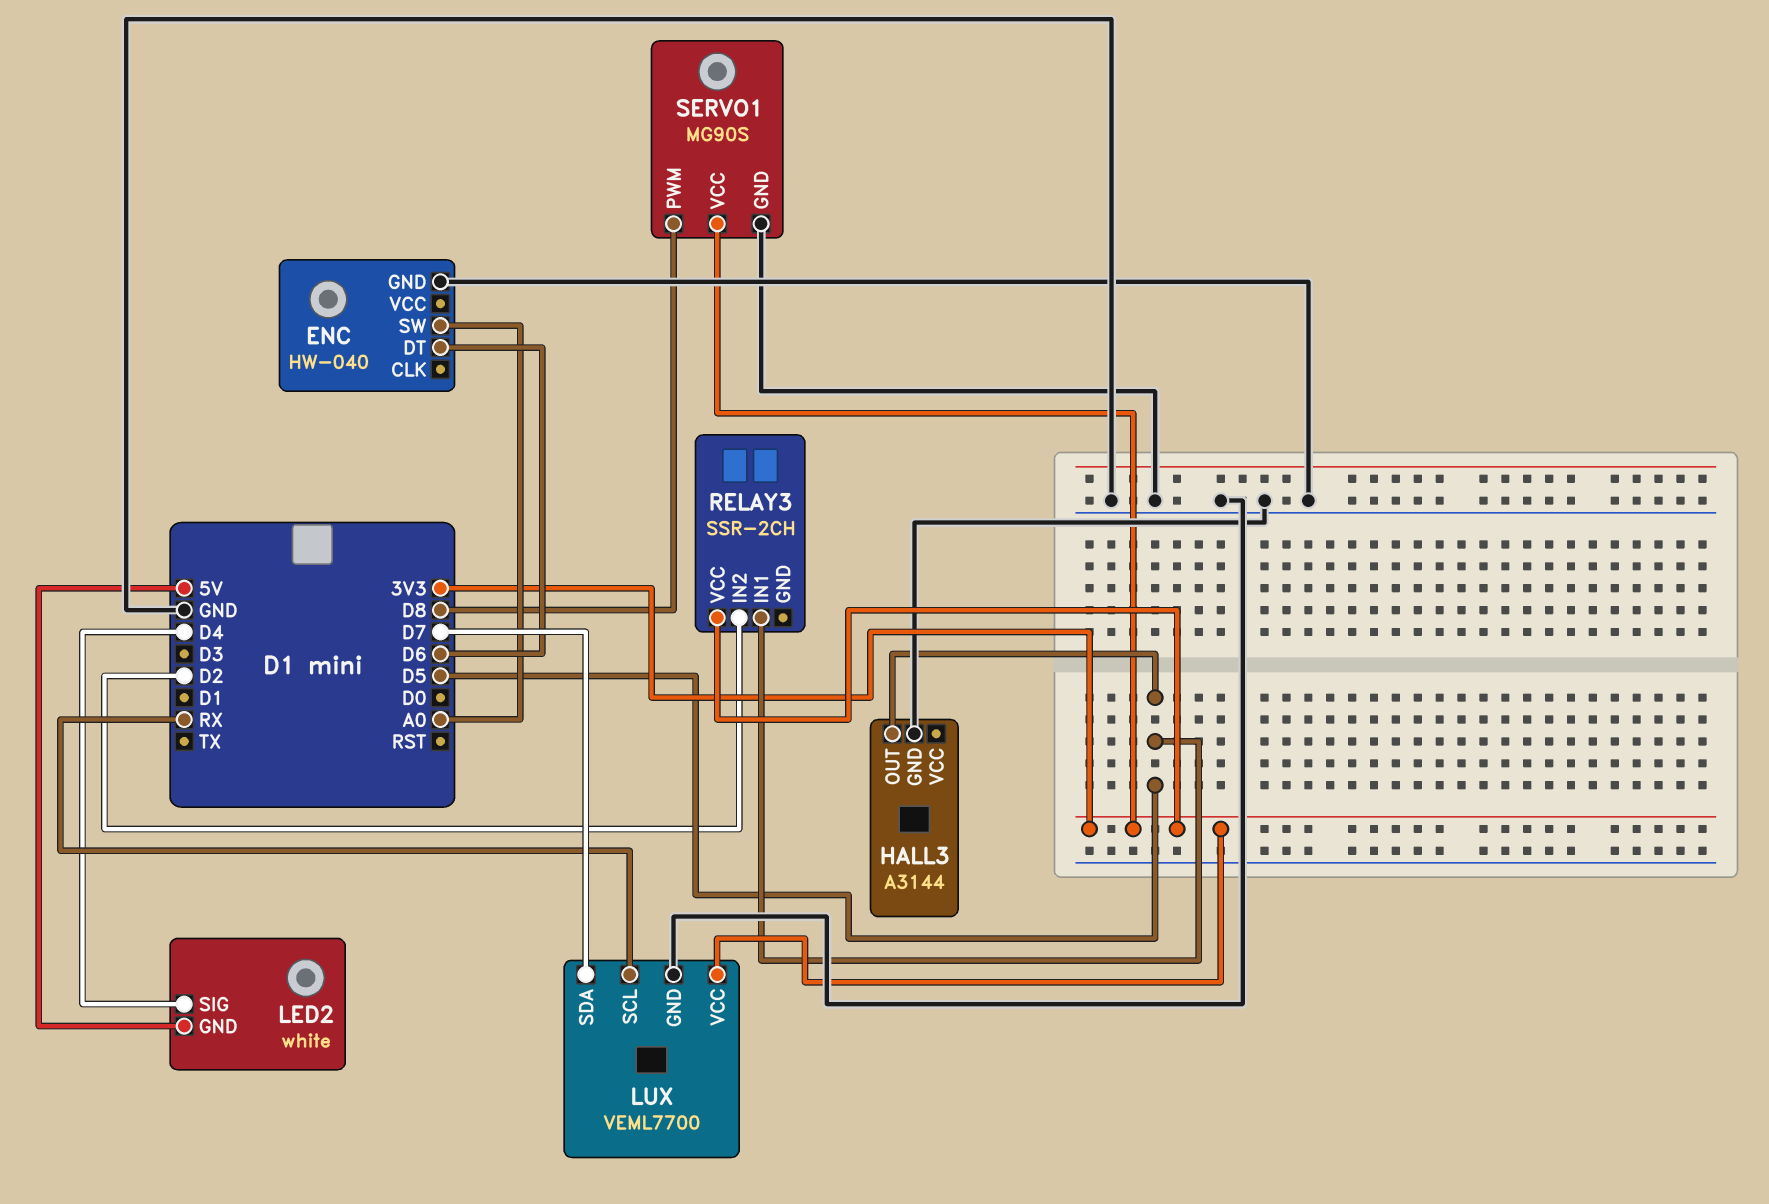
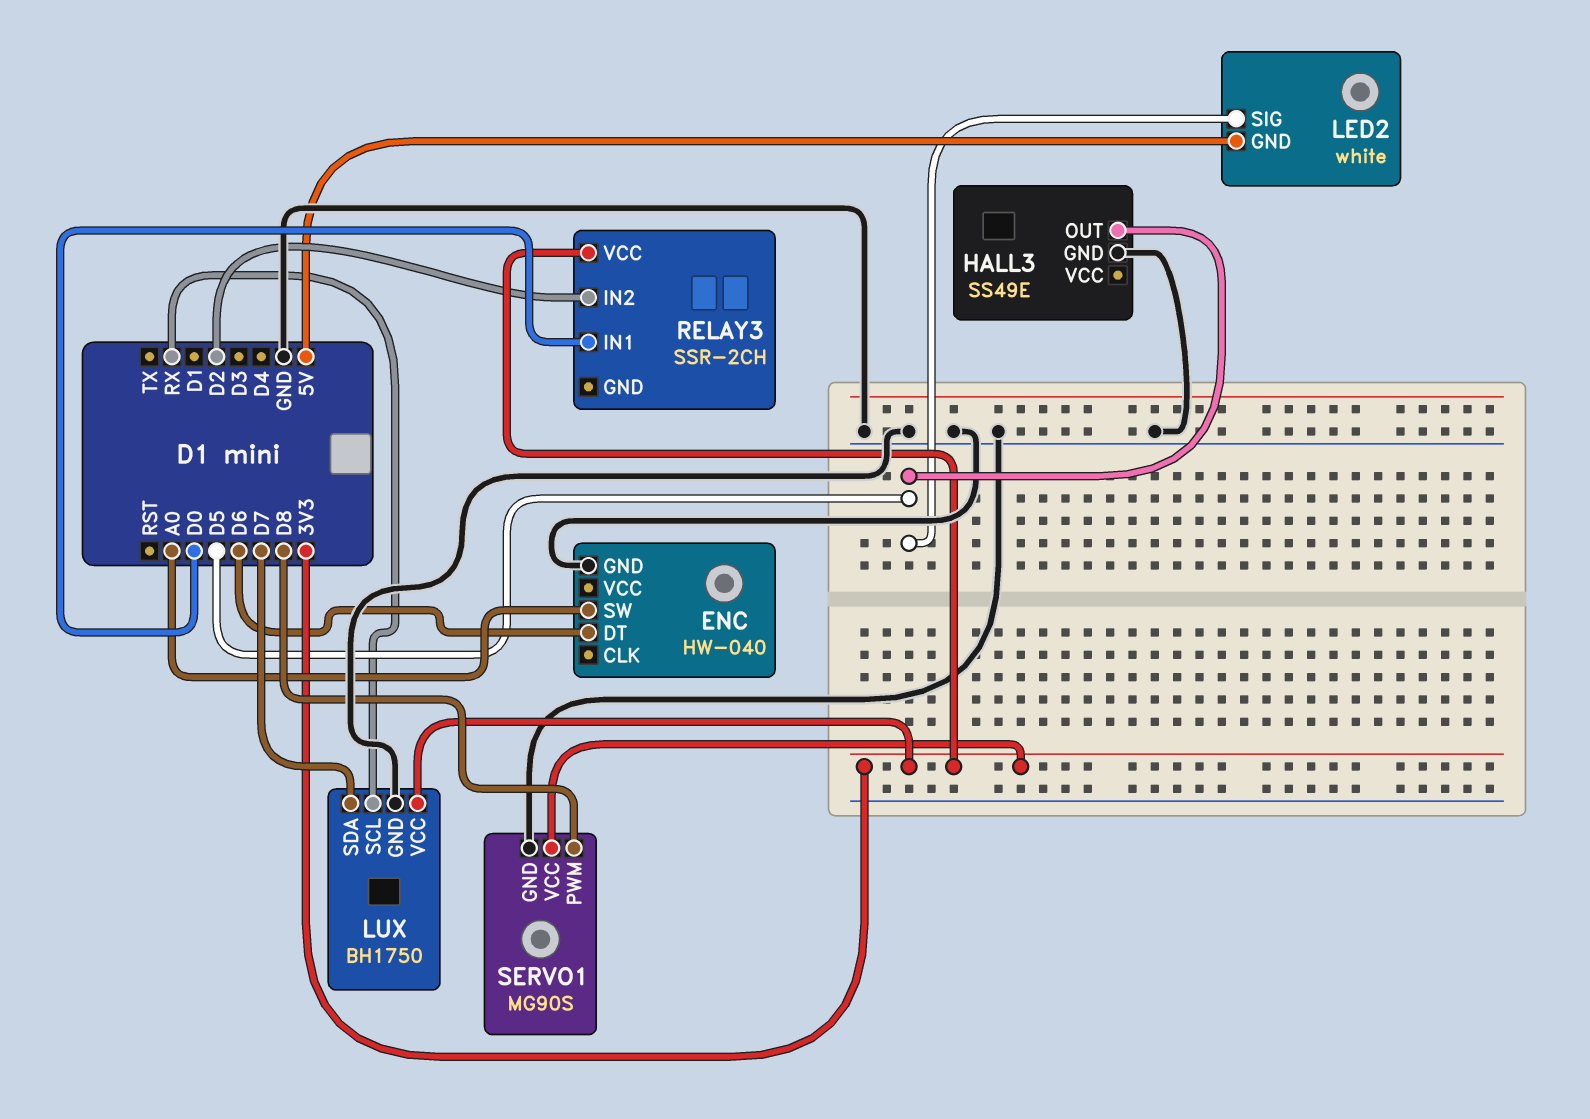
HALL3: A3144 -> SS49E
LED2 pin SIG: D4 -> D5
LUX: VEML7700 -> BH1750
RELAY3 pin IN1: D5 -> D0

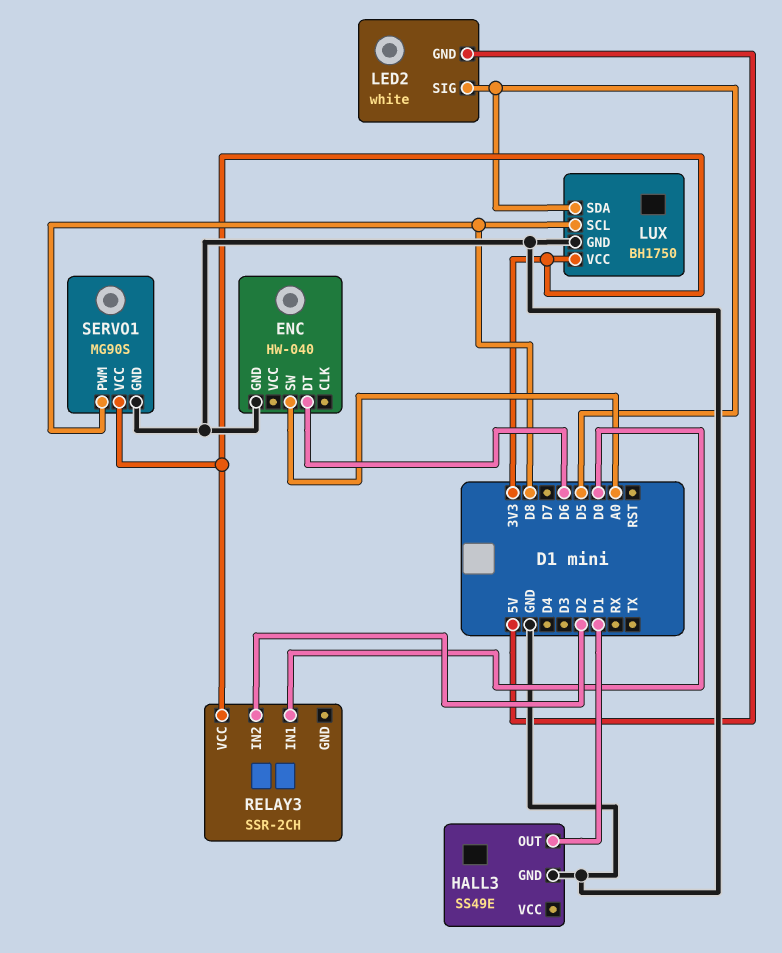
HALL3 pin OUT: D5 -> D1
LUX pin SCL: RX -> D8
LUX pin SDA: D7 -> D5

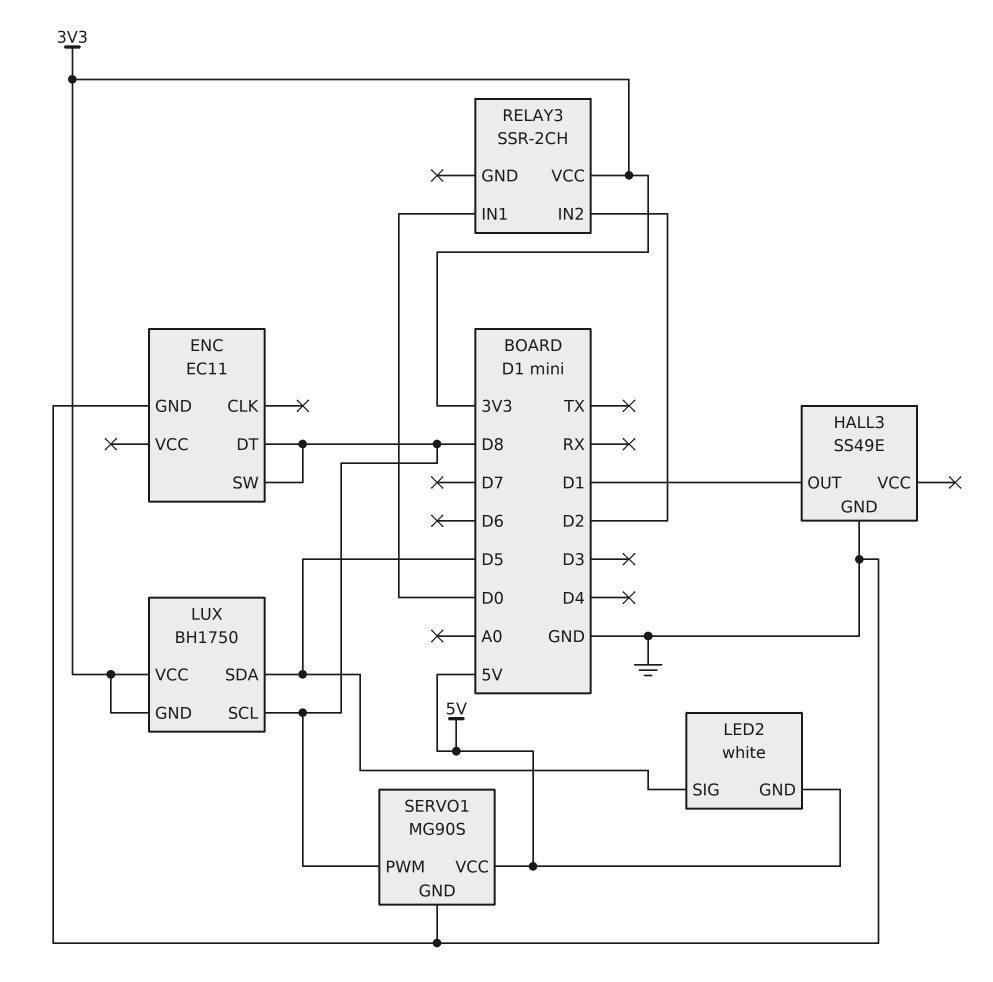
ENC: HW-040 -> EC11
ENC pin DT: D6 -> D8
ENC pin SW: A0 -> D8
LUX pin GND: GND -> 3V3
SERVO1 pin VCC: 3V3 -> 5V

